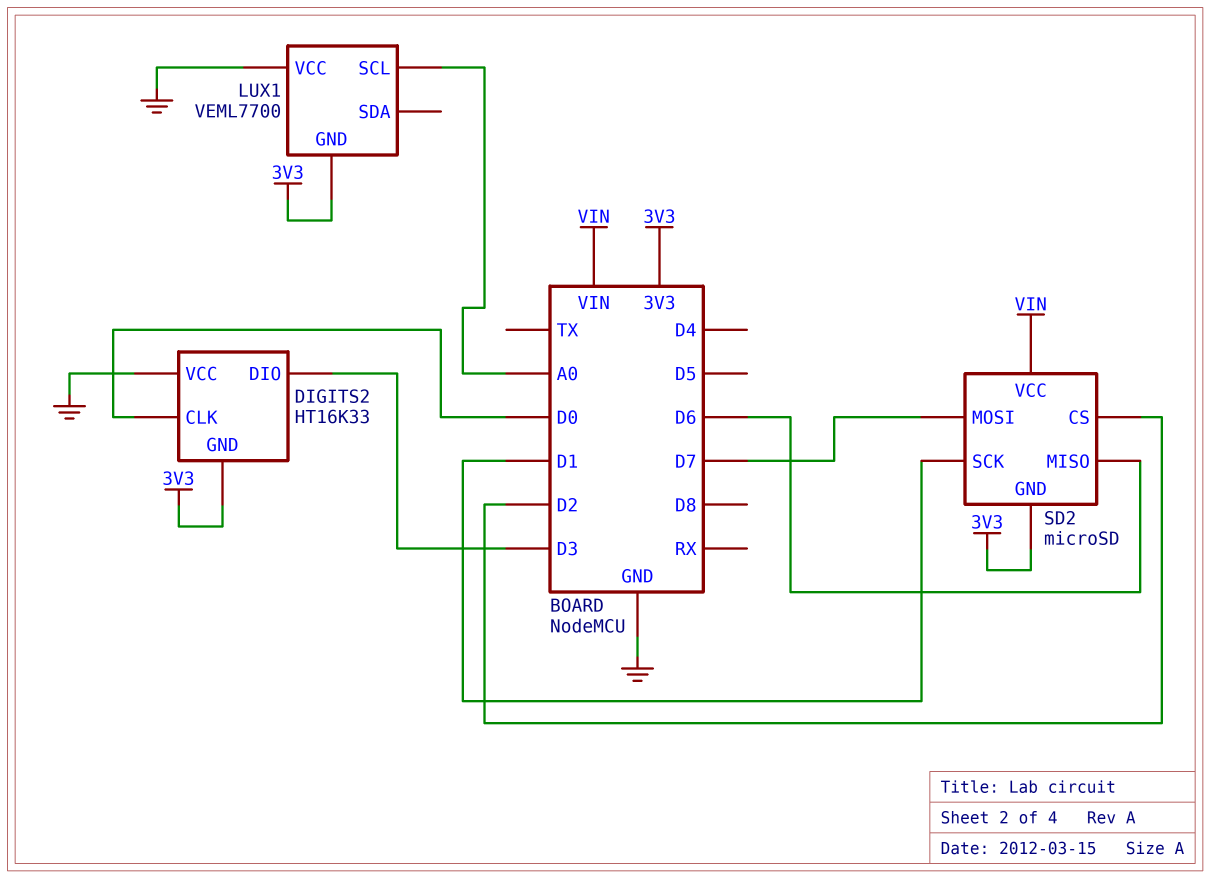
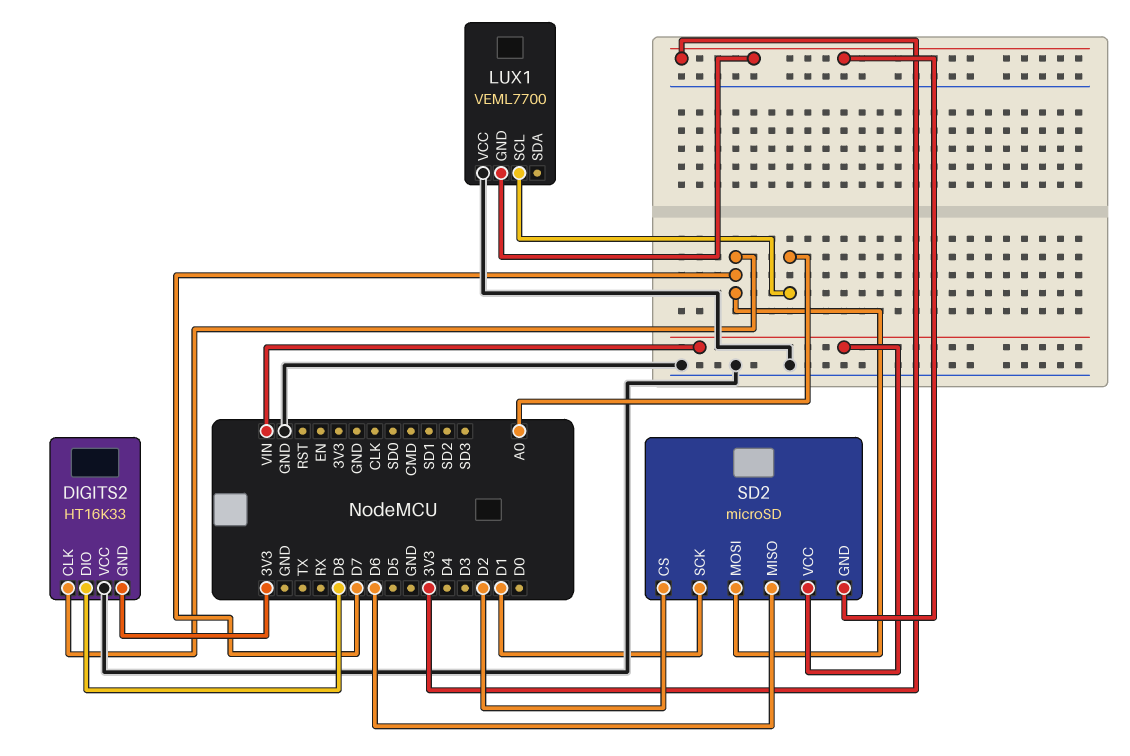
DIGITS2 pin CLK: D0 -> D7
DIGITS2 pin DIO: D3 -> D8

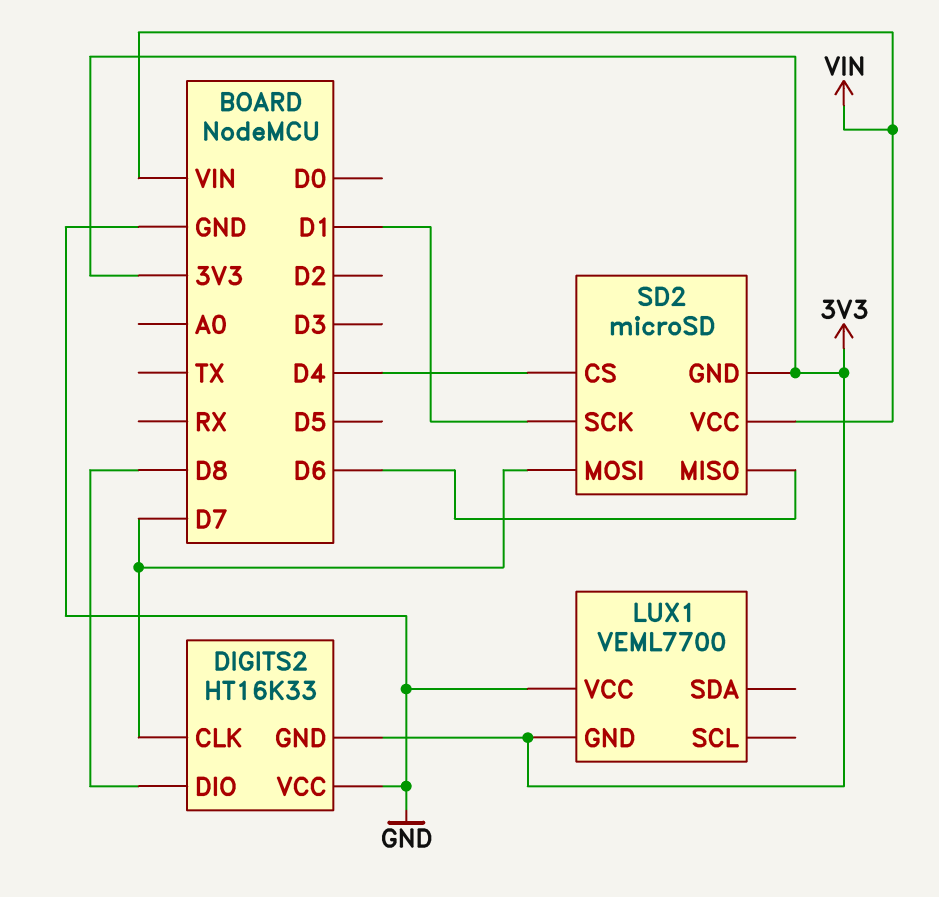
LUX1 pin SCL: A0 -> none
SD2 pin CS: D2 -> D4

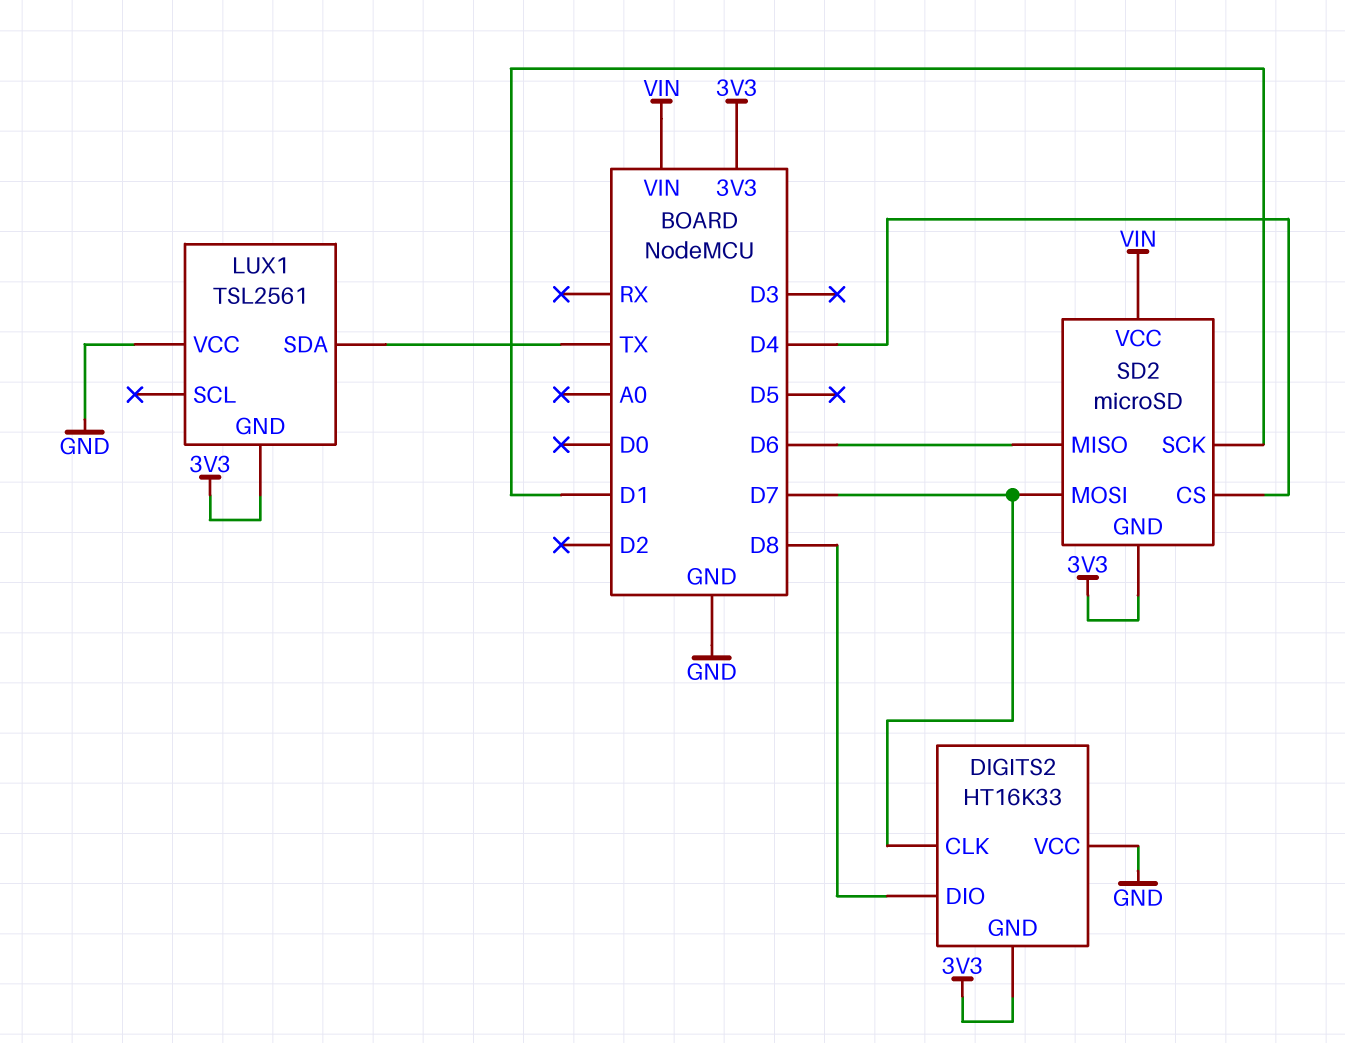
LUX1: VEML7700 -> TSL2561
LUX1 pin SDA: none -> TX

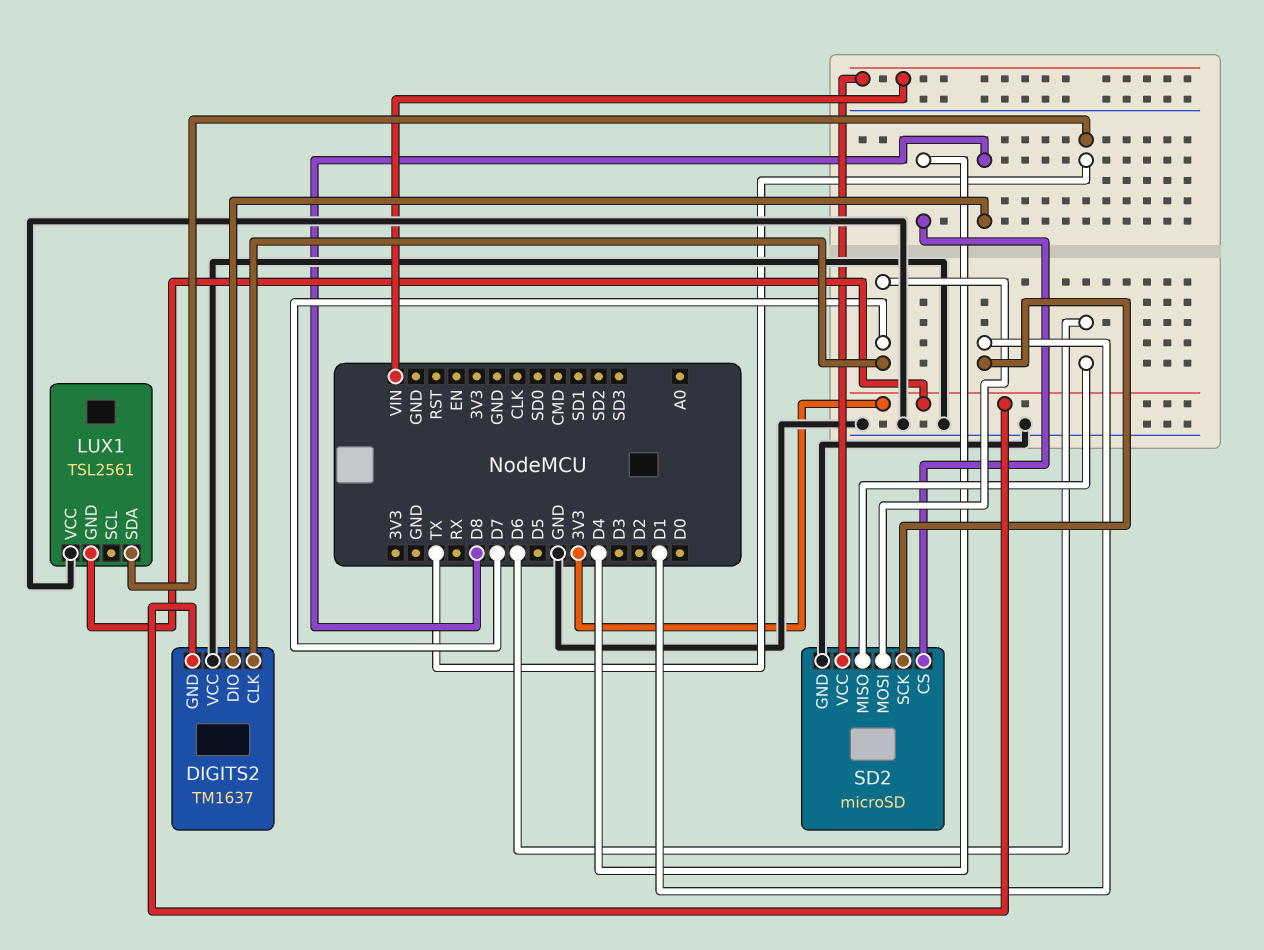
DIGITS2: HT16K33 -> TM1637
SD2 pin GND: 3V3 -> GND

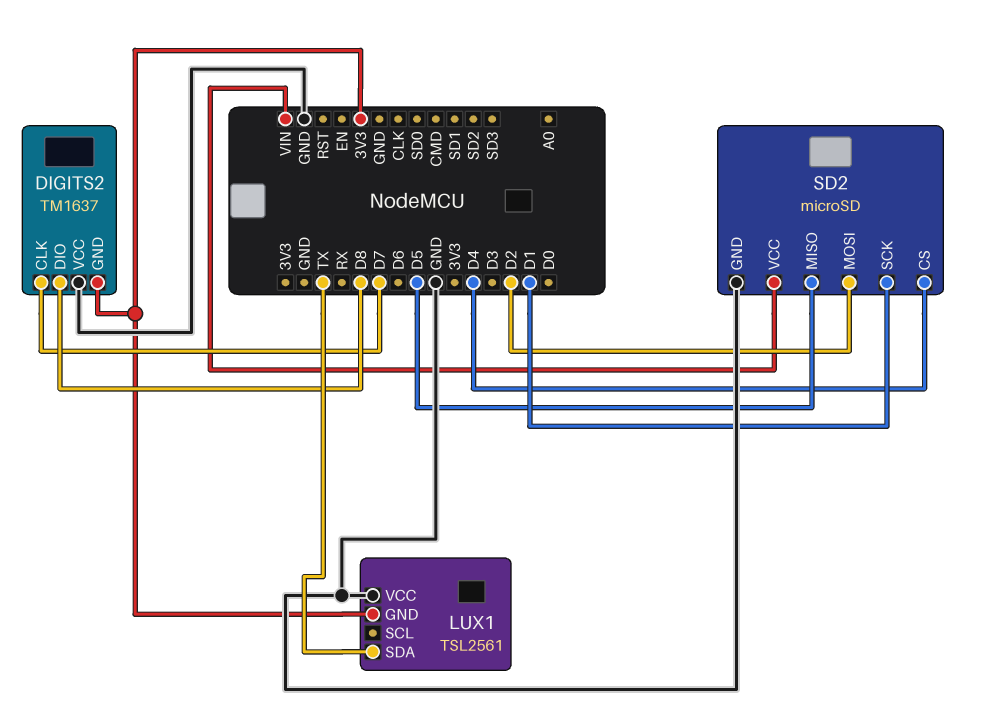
SD2 pin MISO: D6 -> D5
SD2 pin MOSI: D7 -> D2

